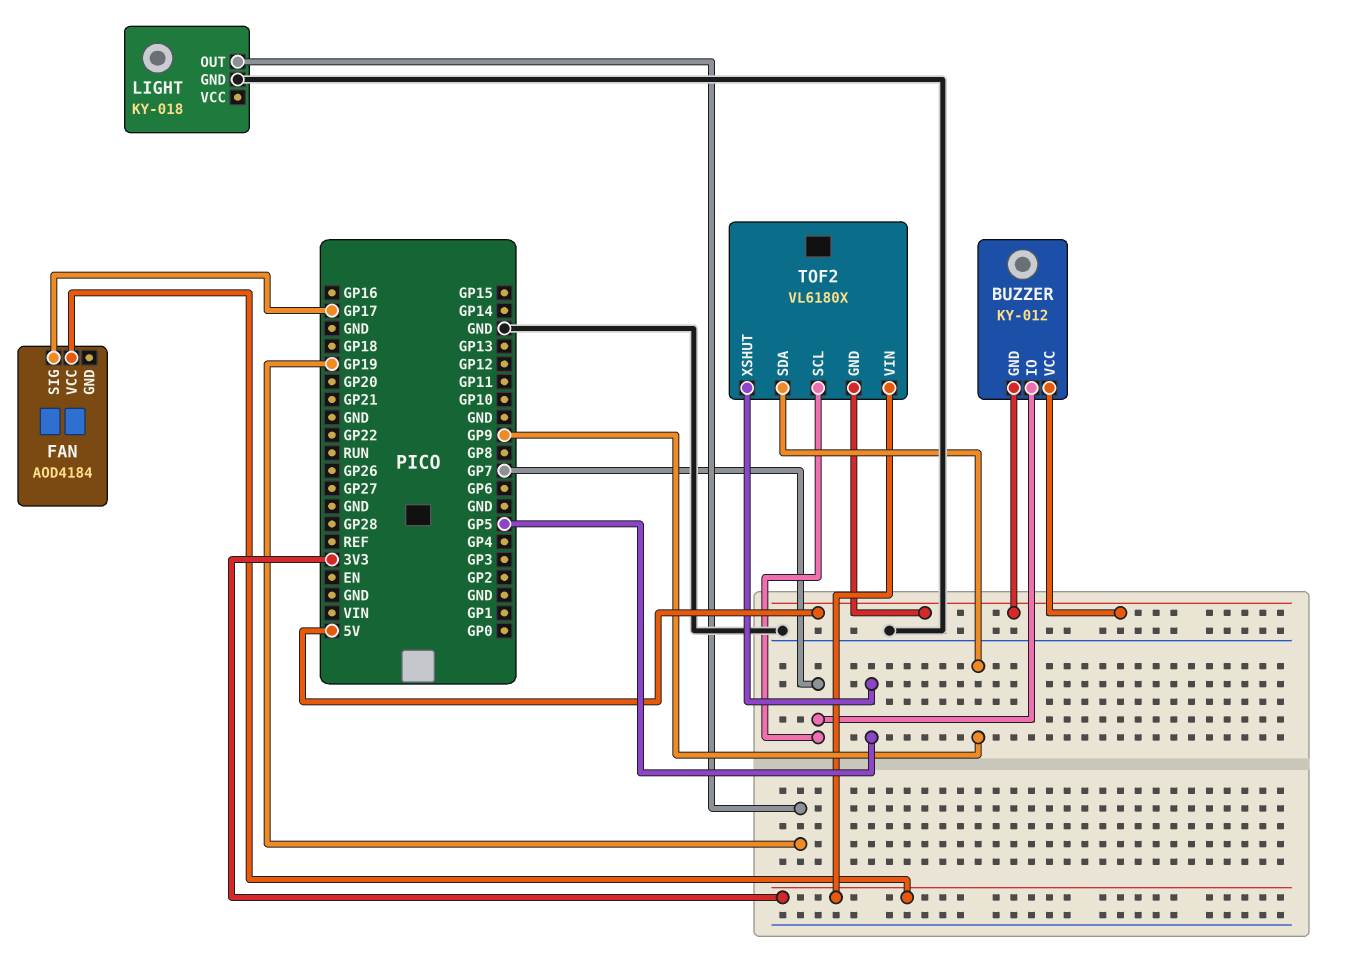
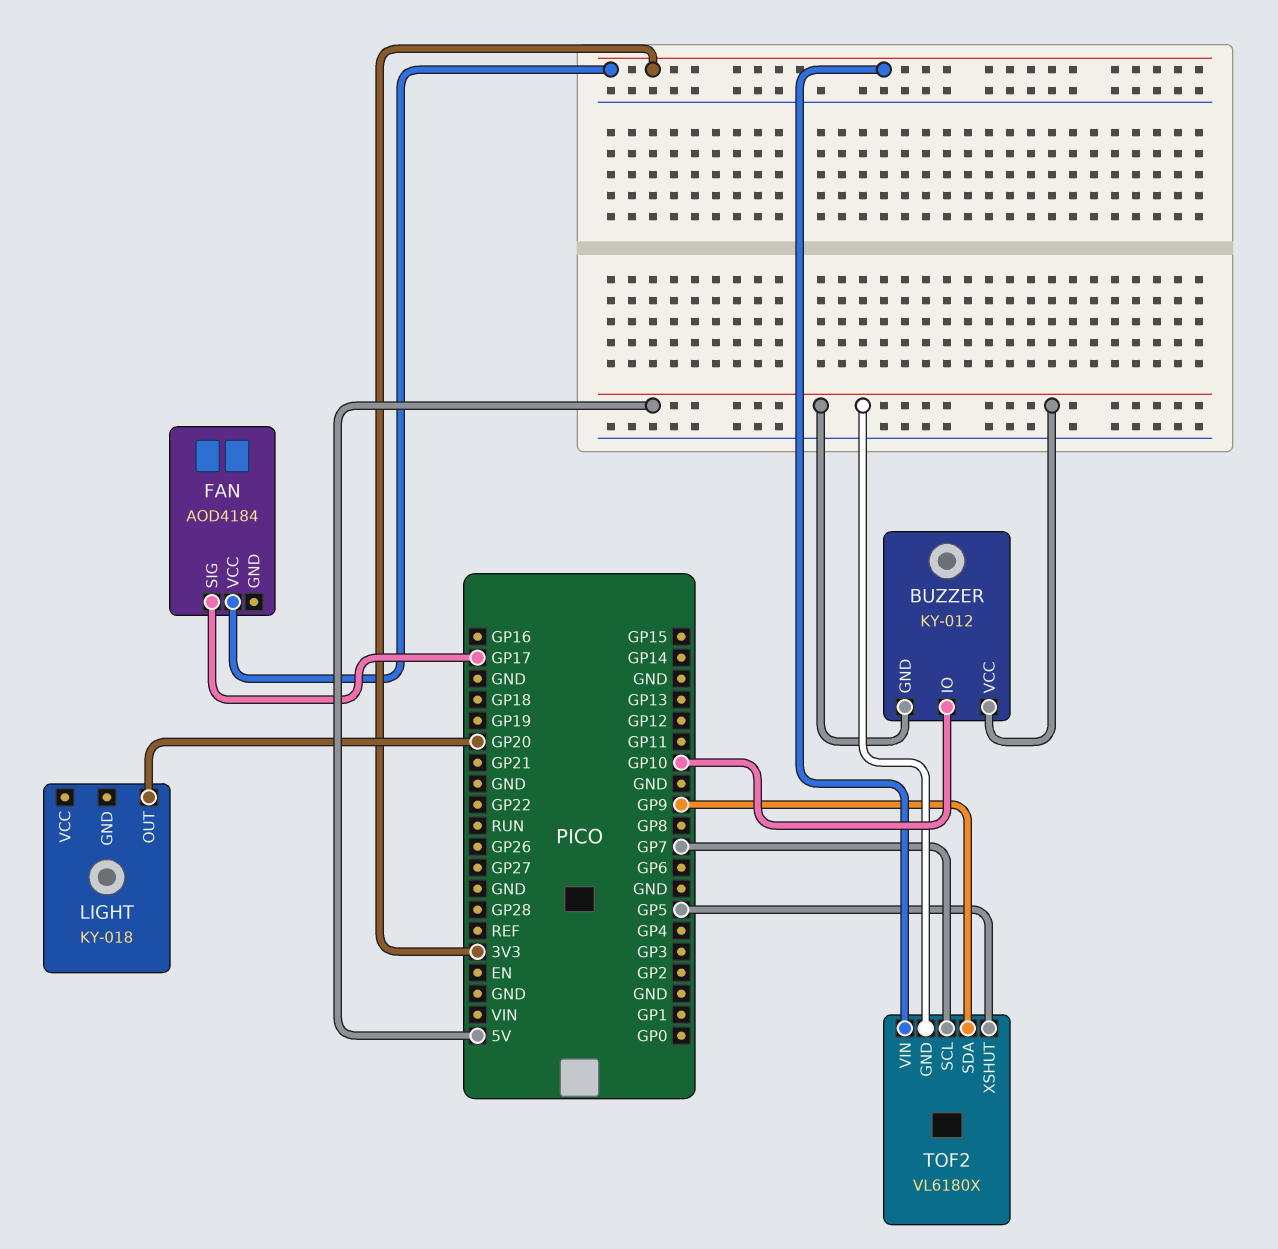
BUZZER pin IO: GP7 -> GP10
LIGHT pin GND: GND -> none
LIGHT pin OUT: GP19 -> GP20

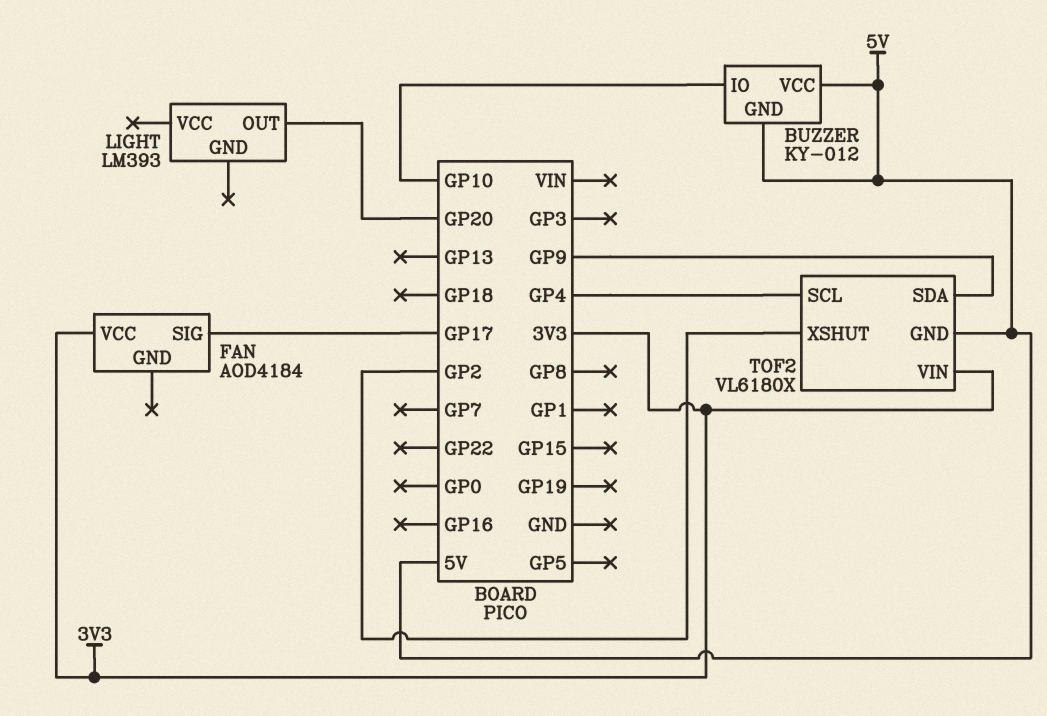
LIGHT: KY-018 -> LM393
TOF2 pin SCL: GP7 -> GP4
TOF2 pin XSHUT: GP5 -> GP2

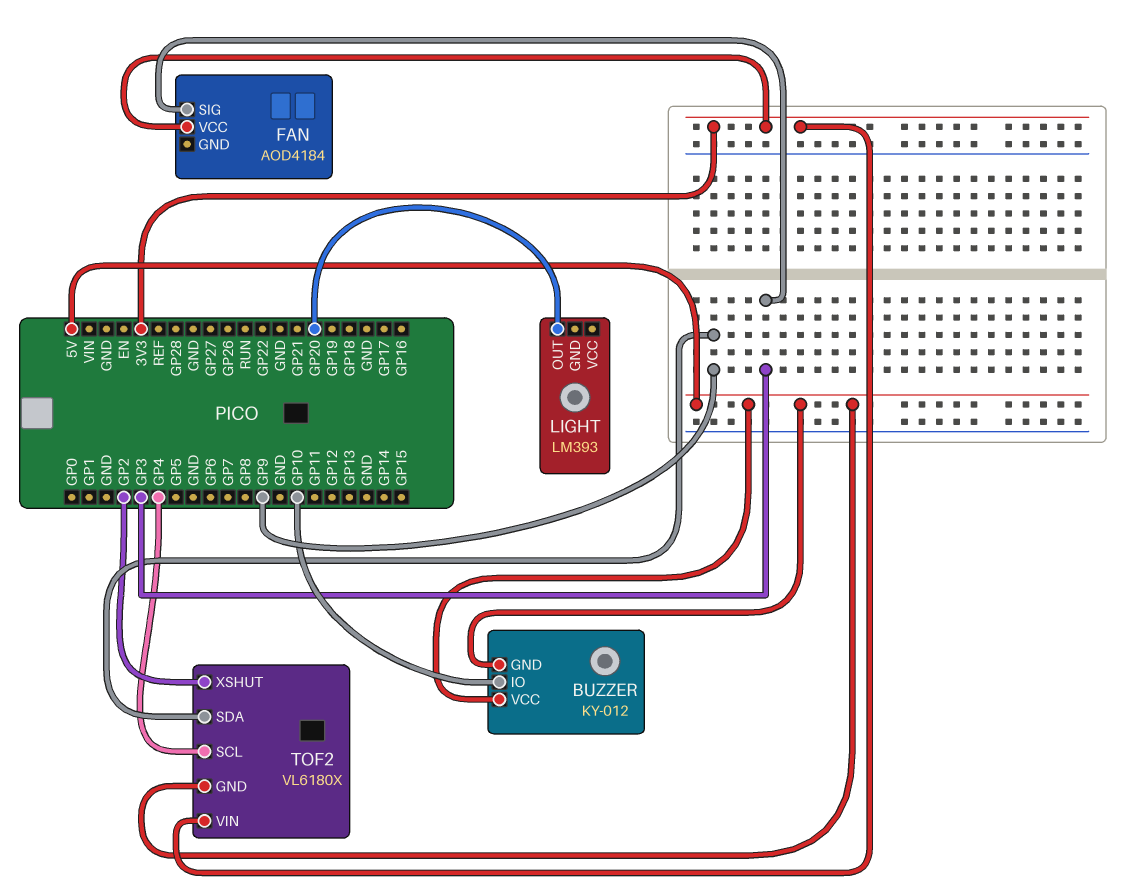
FAN pin SIG: GP17 -> GP3

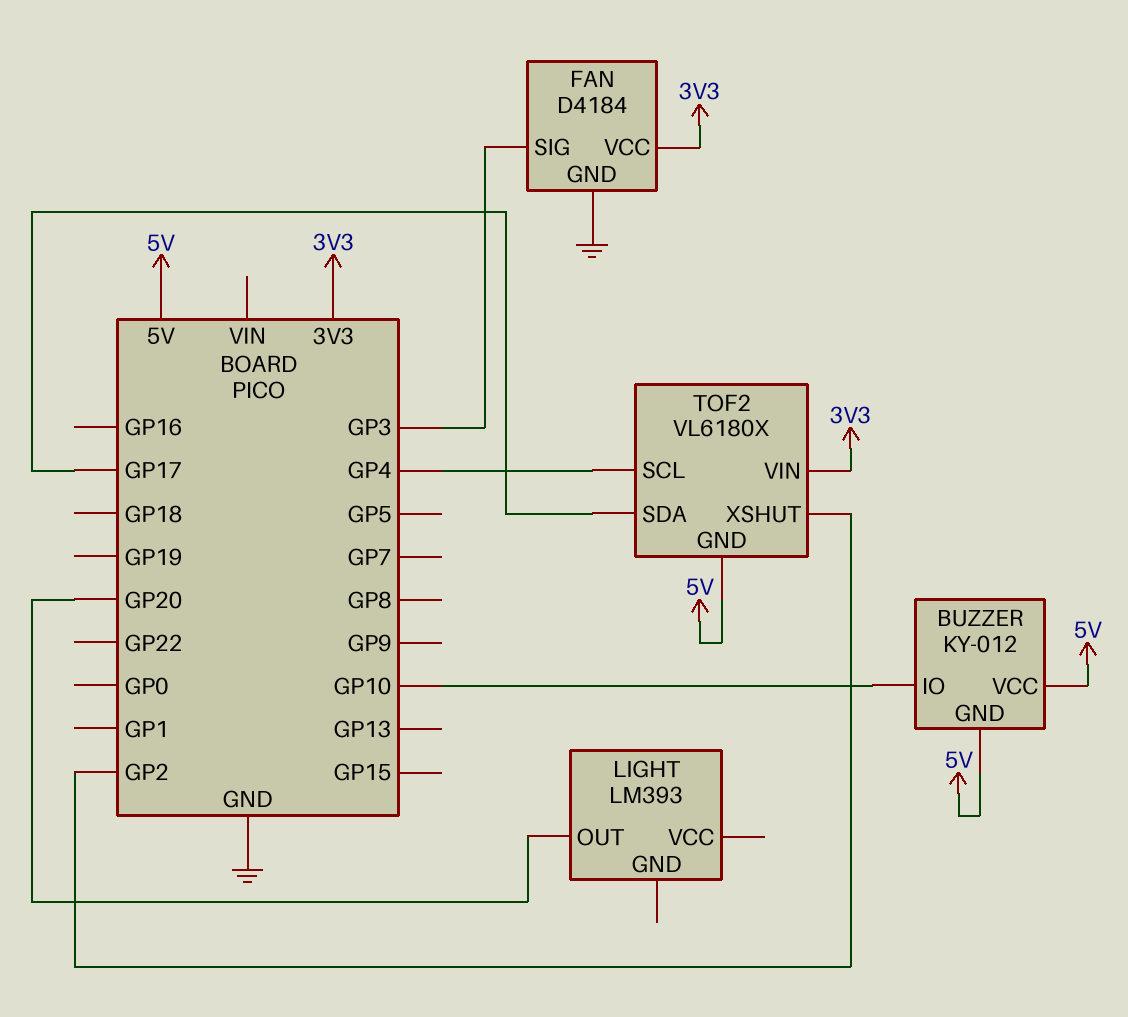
FAN: AOD4184 -> D4184
FAN pin GND: none -> GND
TOF2 pin SDA: GP9 -> GP17

